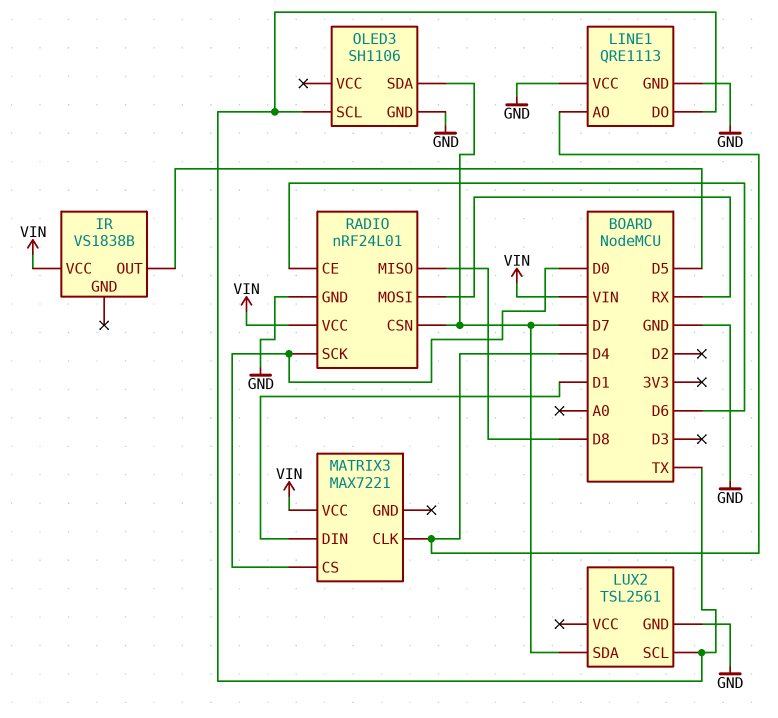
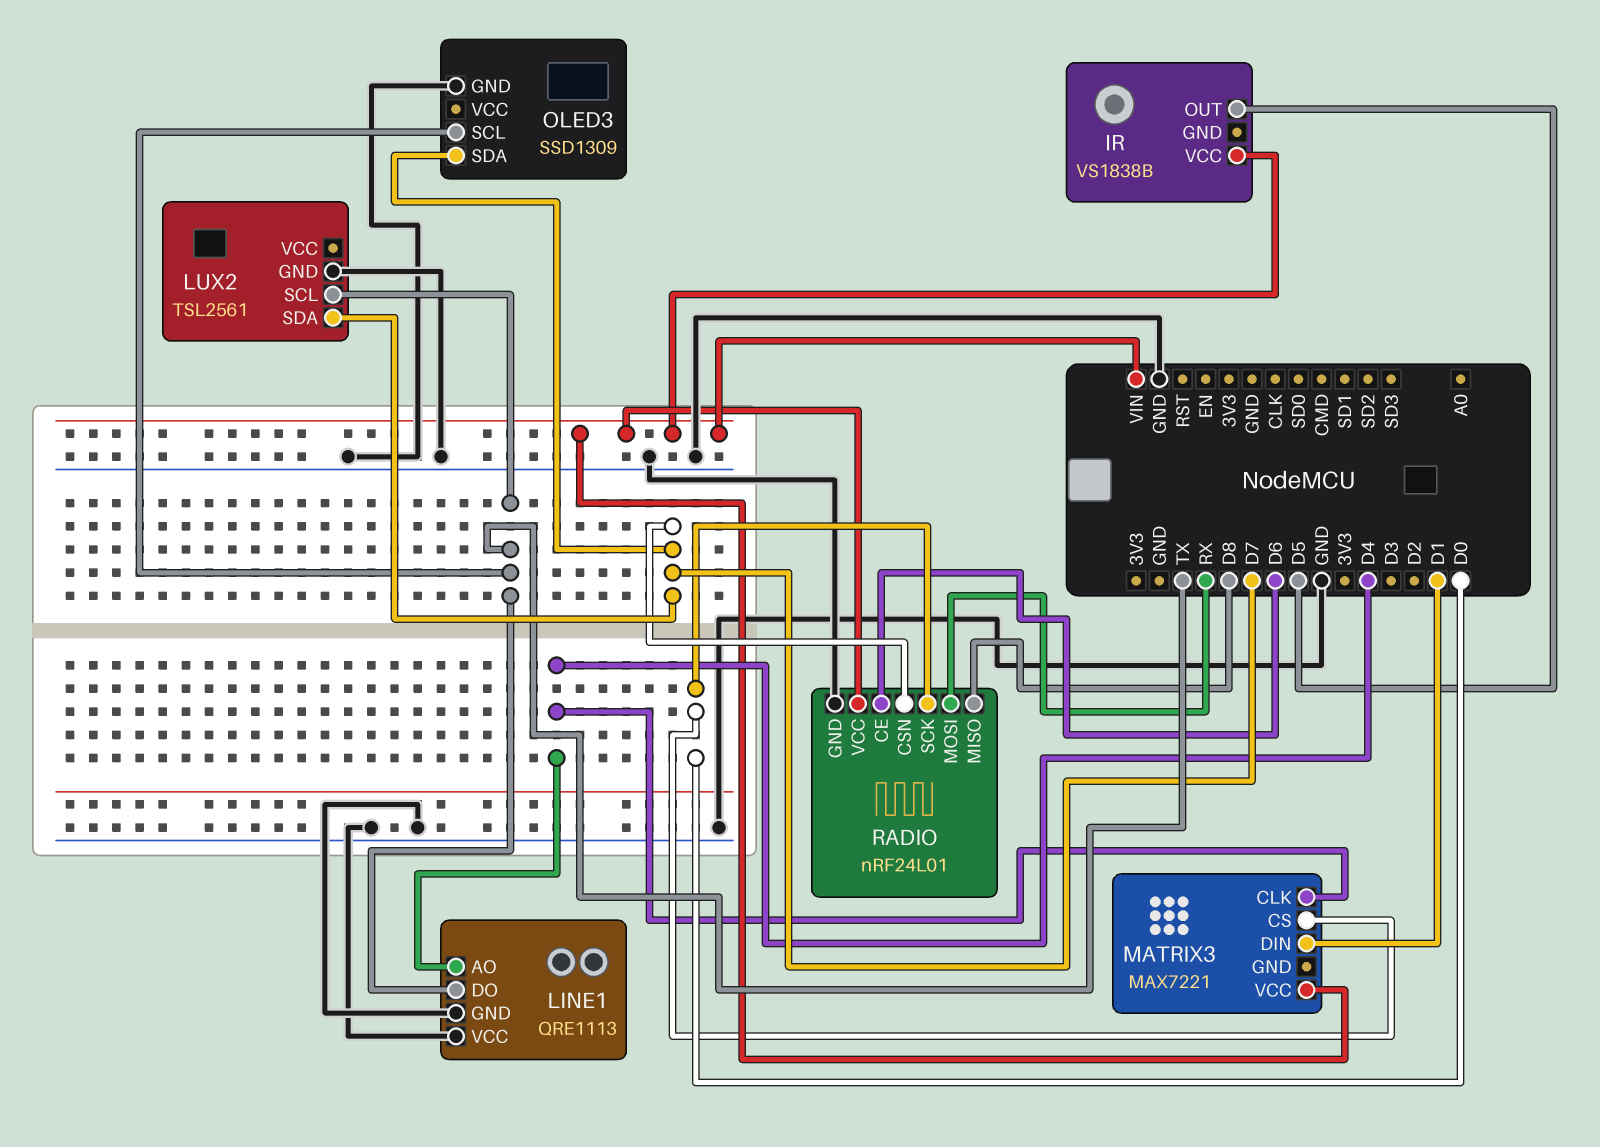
OLED3: SH1106 -> SSD1309

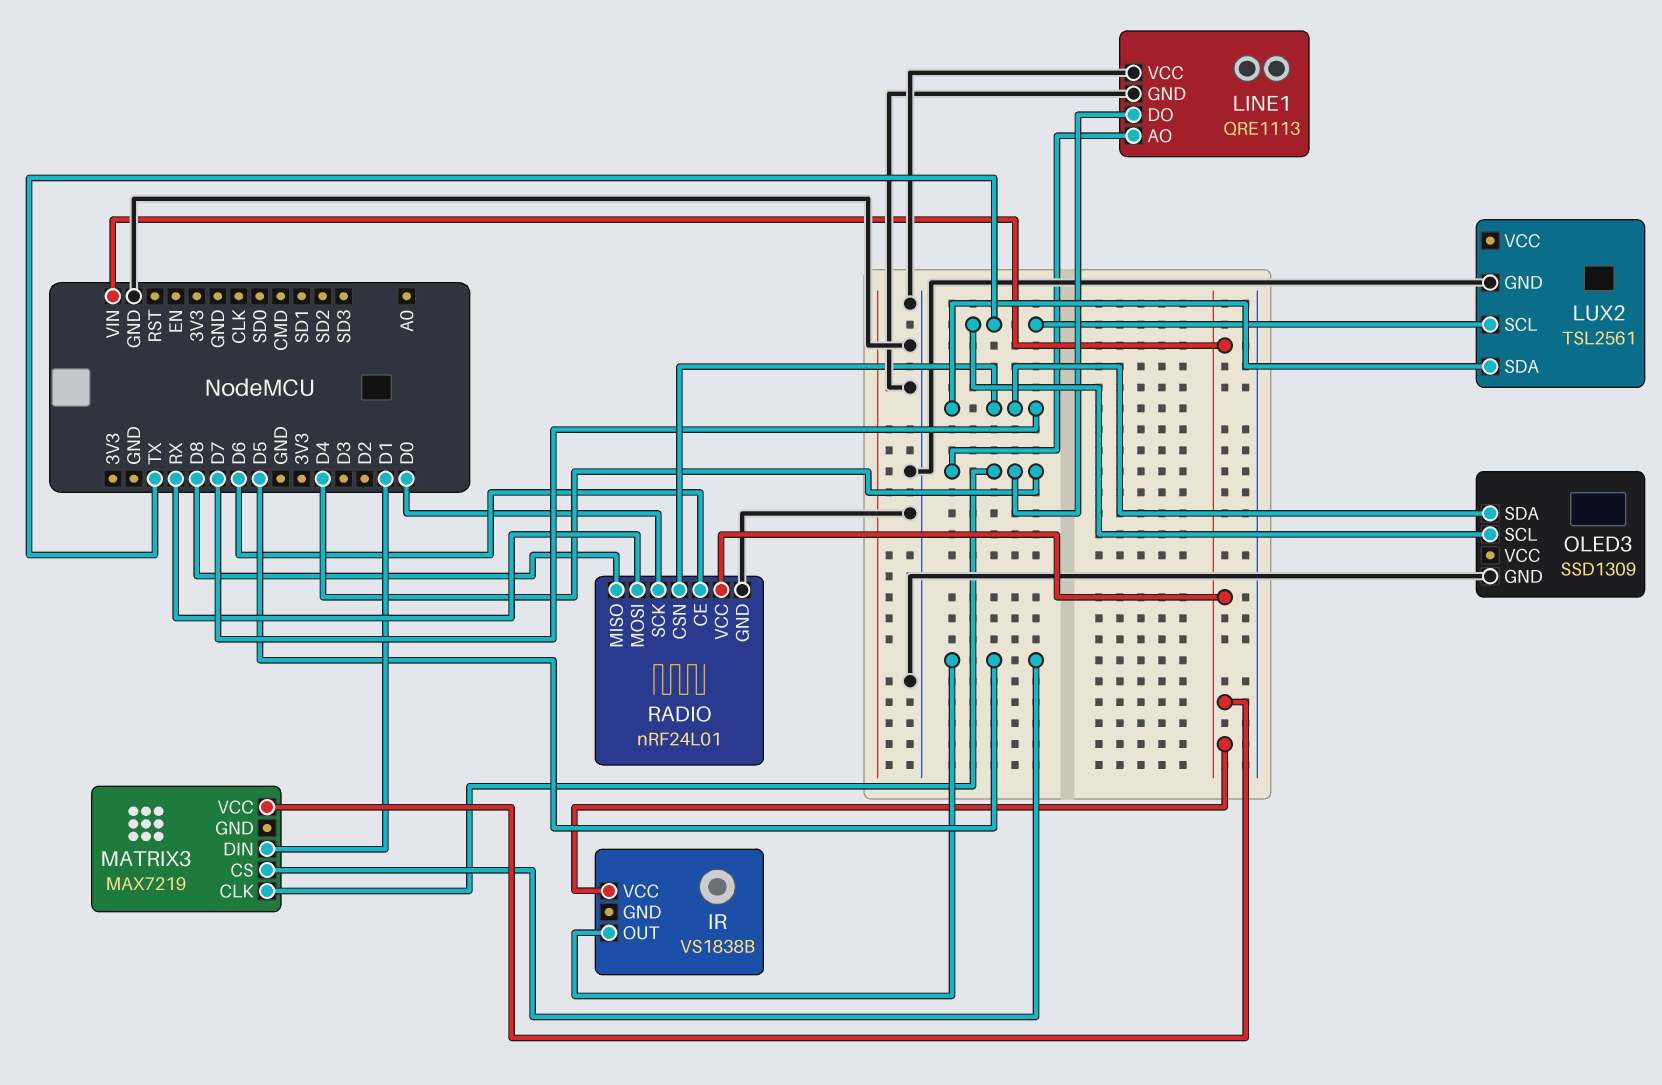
LINE1 pin DO: TX -> D4
MATRIX3: MAX7221 -> MAX7219
MATRIX3 pin CS: D0 -> D5

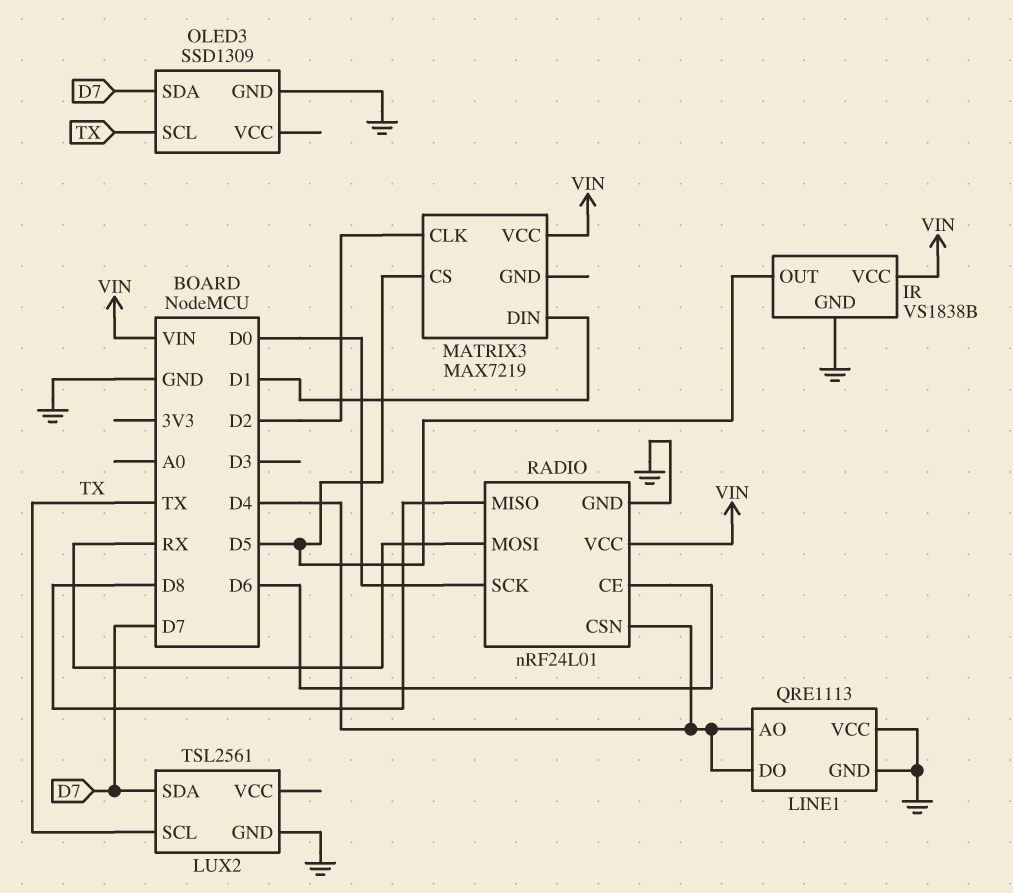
IR pin GND: none -> GND
MATRIX3 pin CLK: D4 -> D2
RADIO pin CSN: D7 -> D4

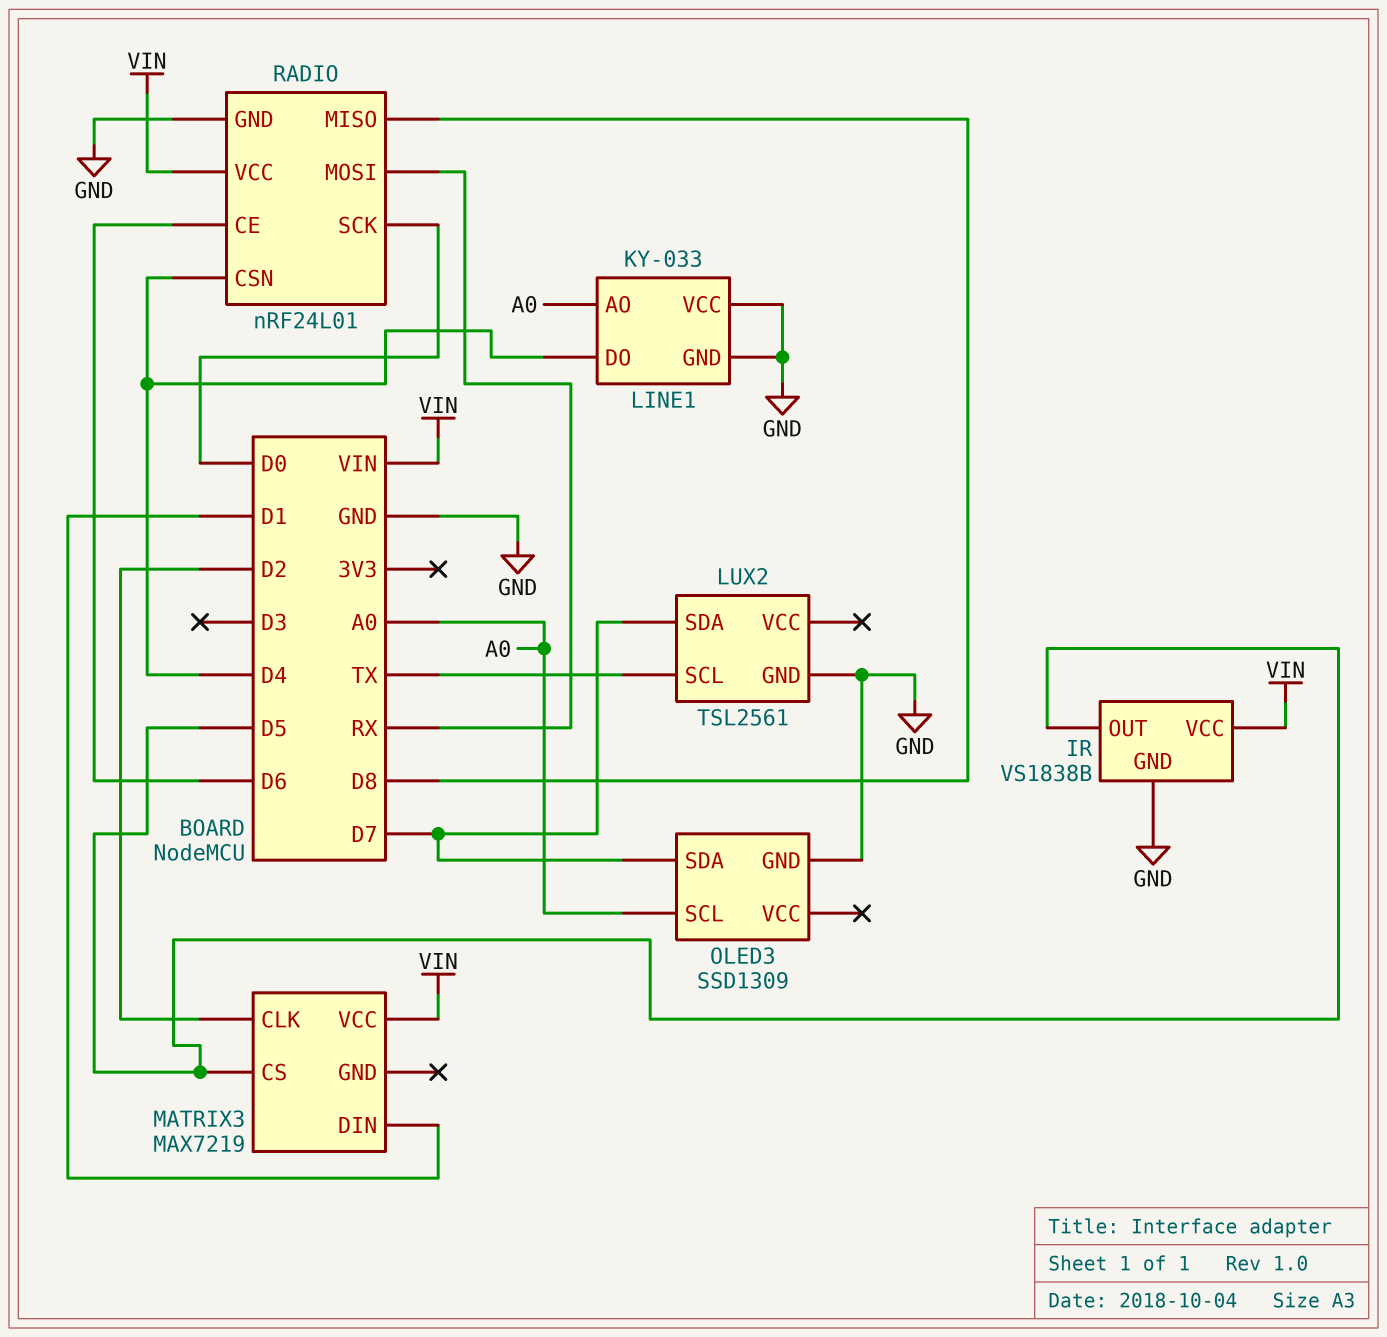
LINE1: QRE1113 -> KY-033
LINE1 pin AO: D4 -> A0
OLED3 pin SCL: TX -> A0

